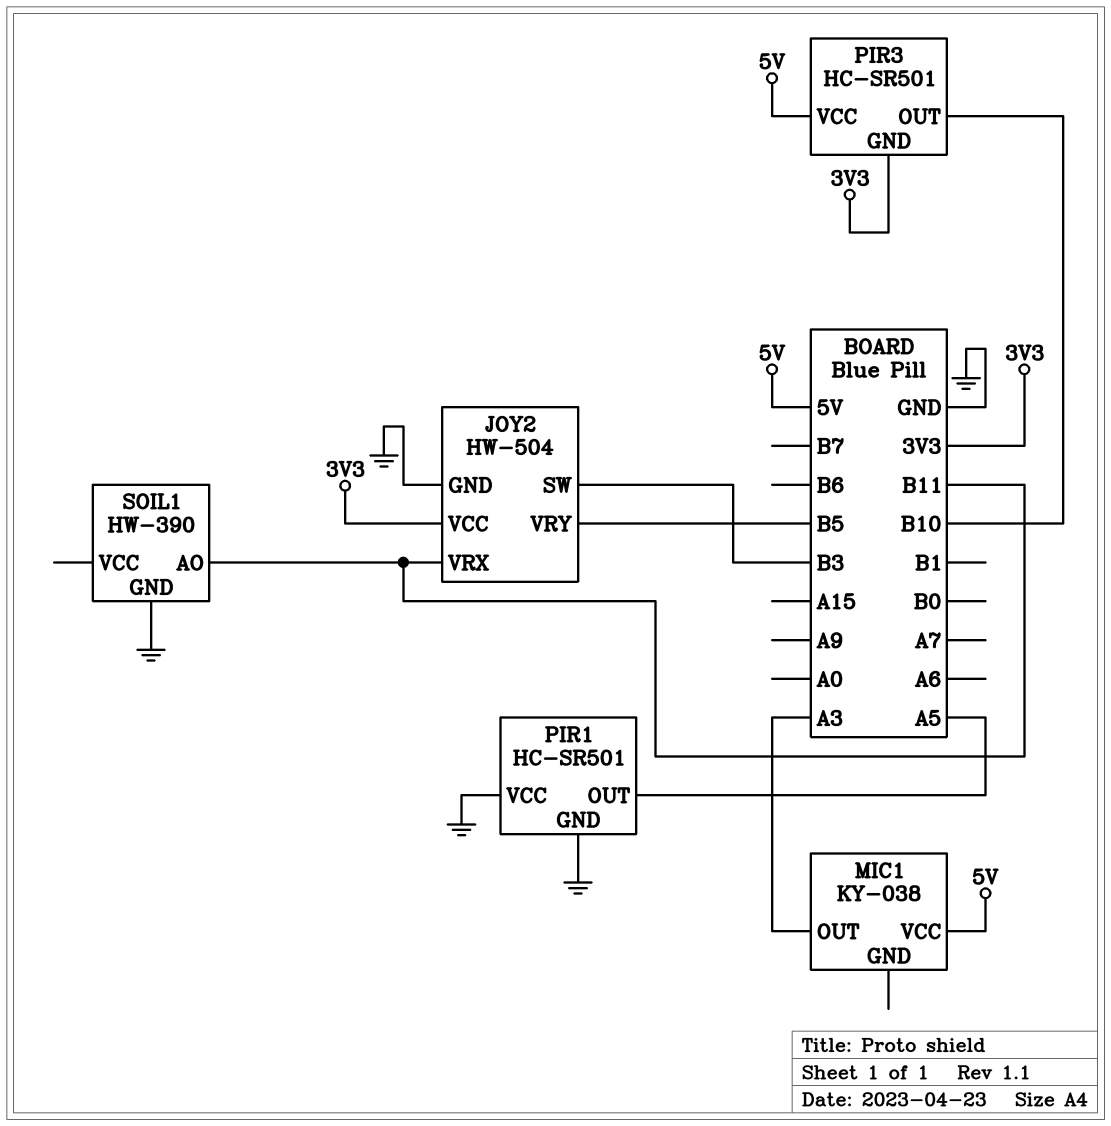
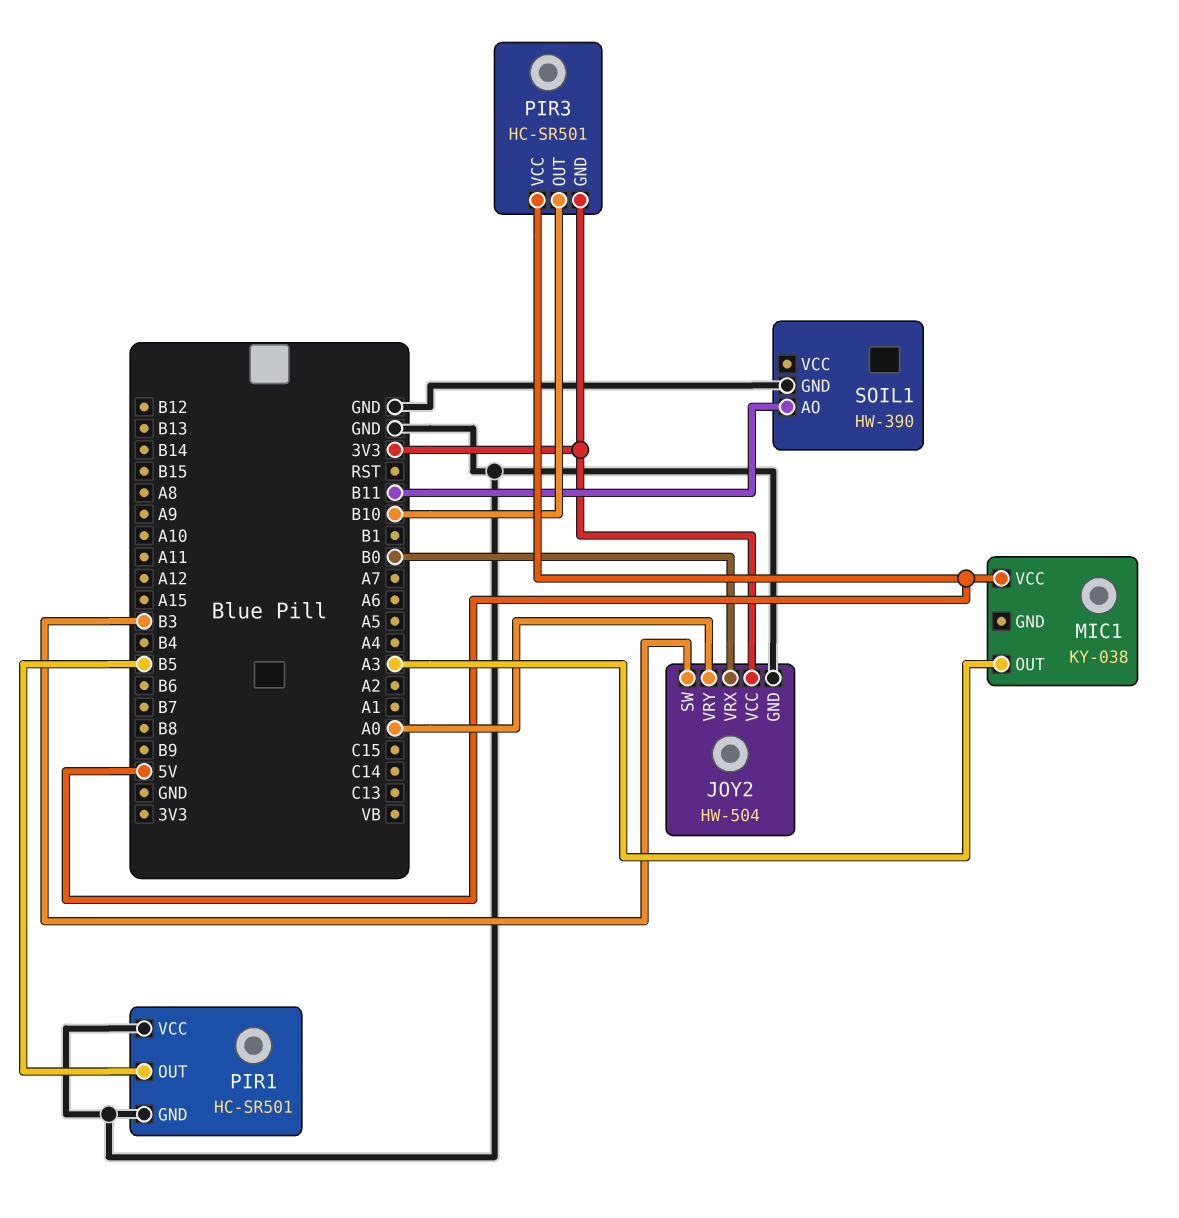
JOY2 pin VRX: B11 -> B0
JOY2 pin VRY: B5 -> A0
PIR1 pin OUT: A5 -> B5

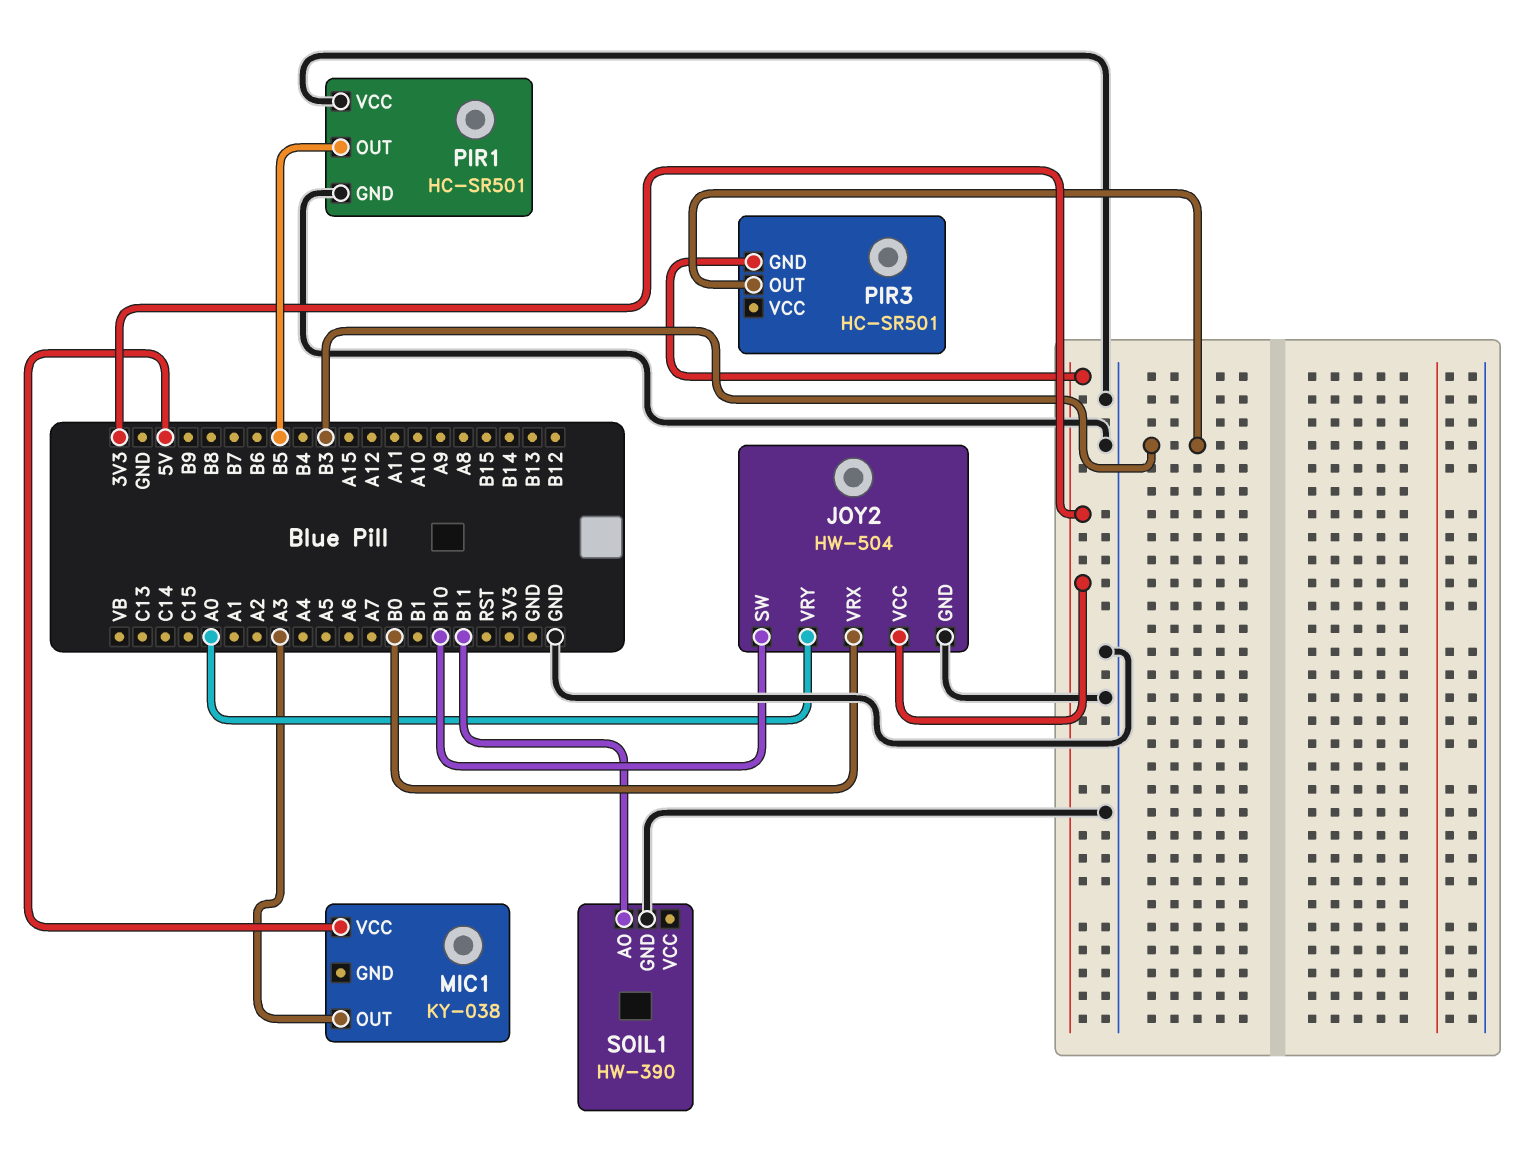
JOY2 pin SW: B3 -> B10
PIR3 pin OUT: B10 -> B3
PIR3 pin VCC: 5V -> none

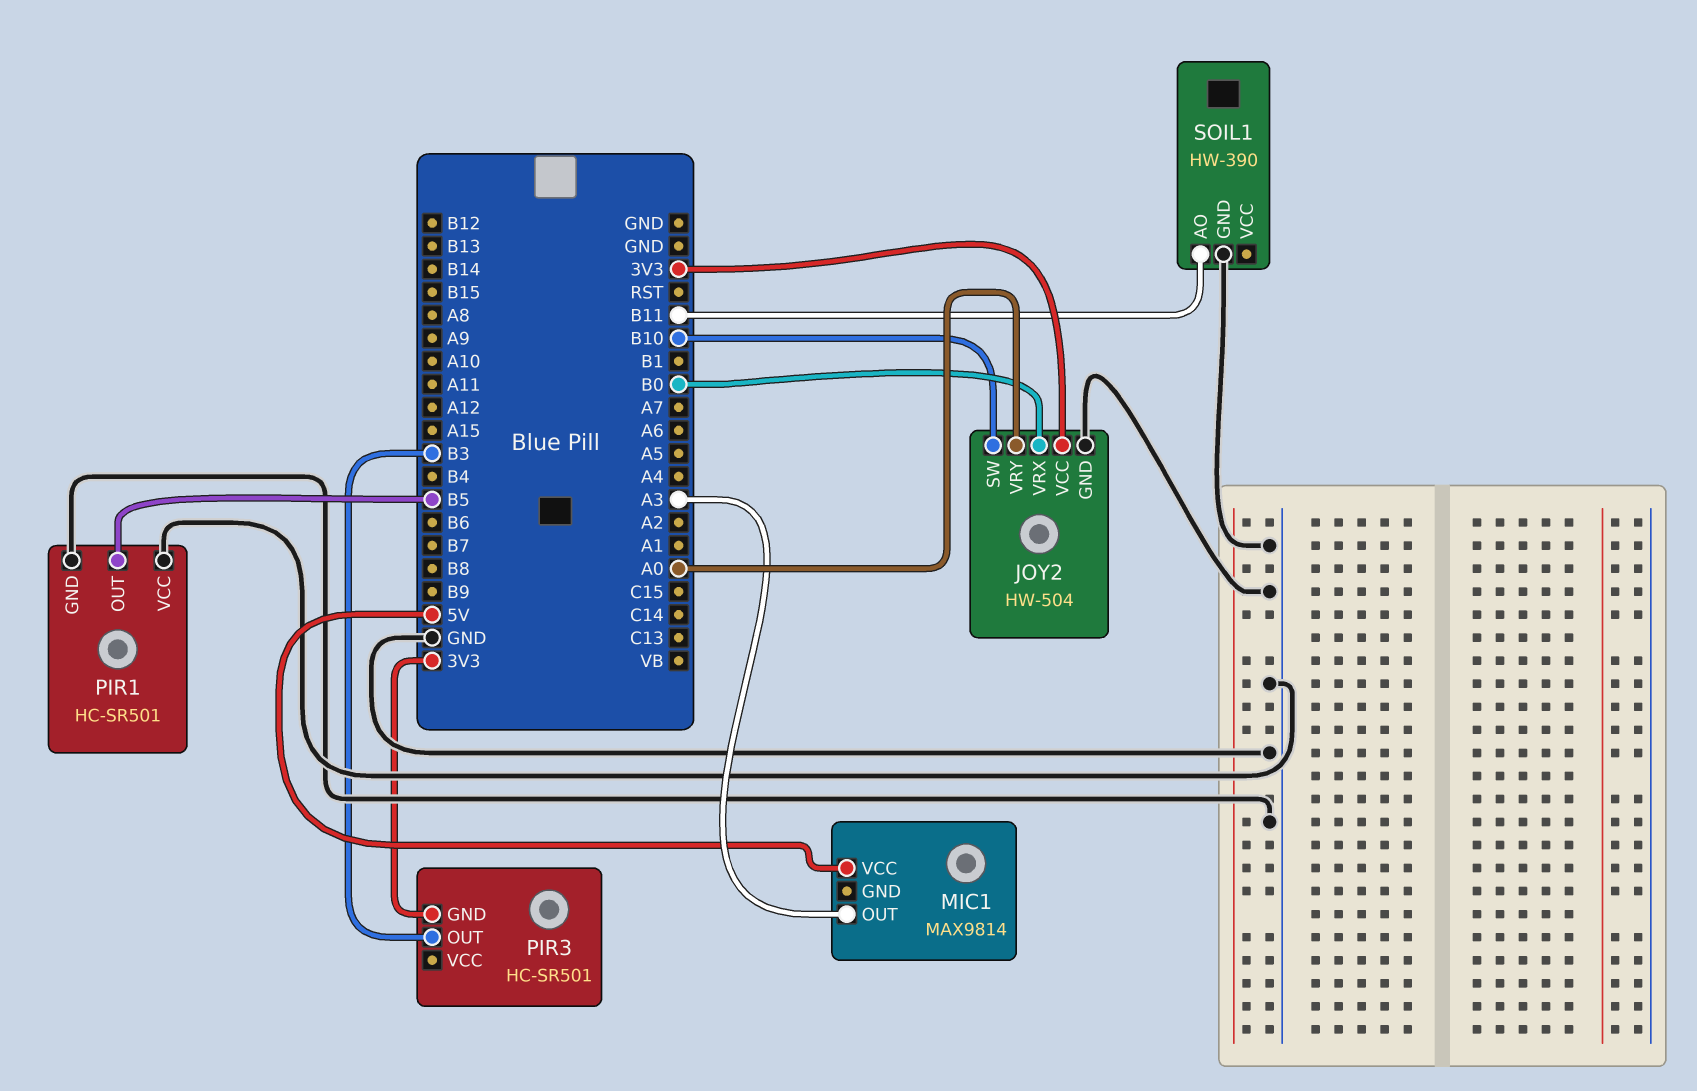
MIC1: KY-038 -> MAX9814

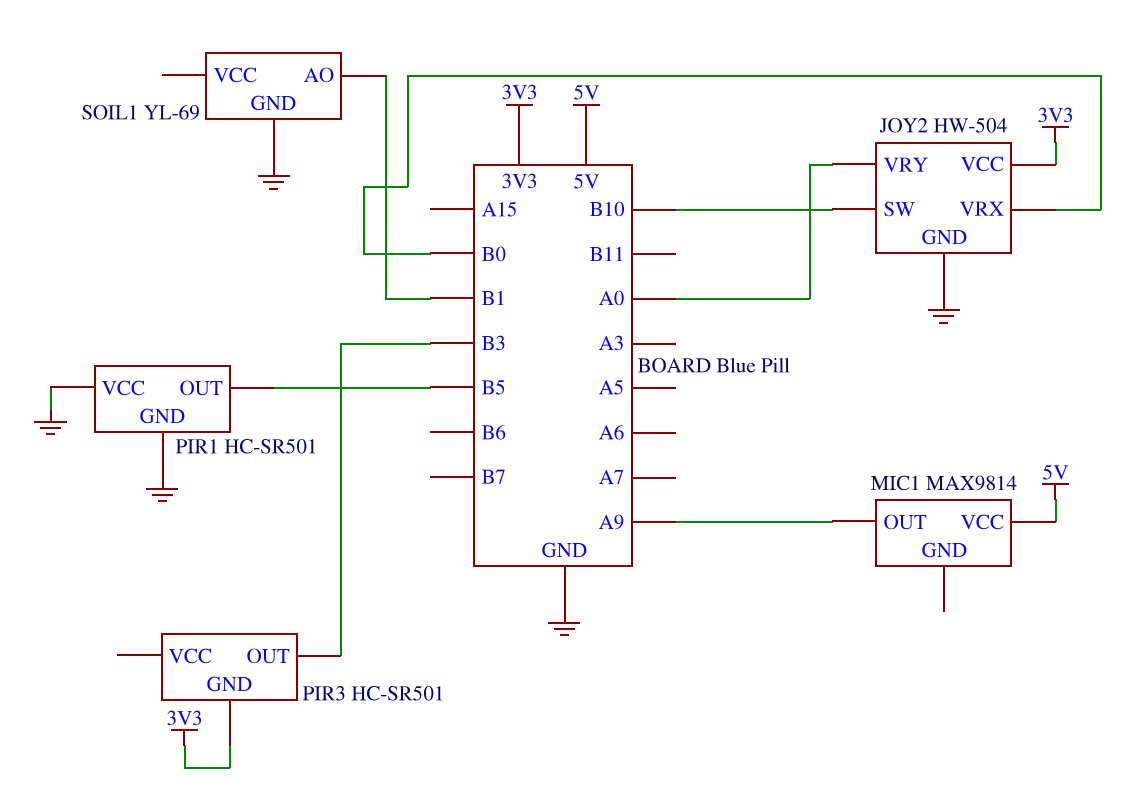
MIC1 pin OUT: A3 -> A9
SOIL1: HW-390 -> YL-69
SOIL1 pin AO: B11 -> B1

